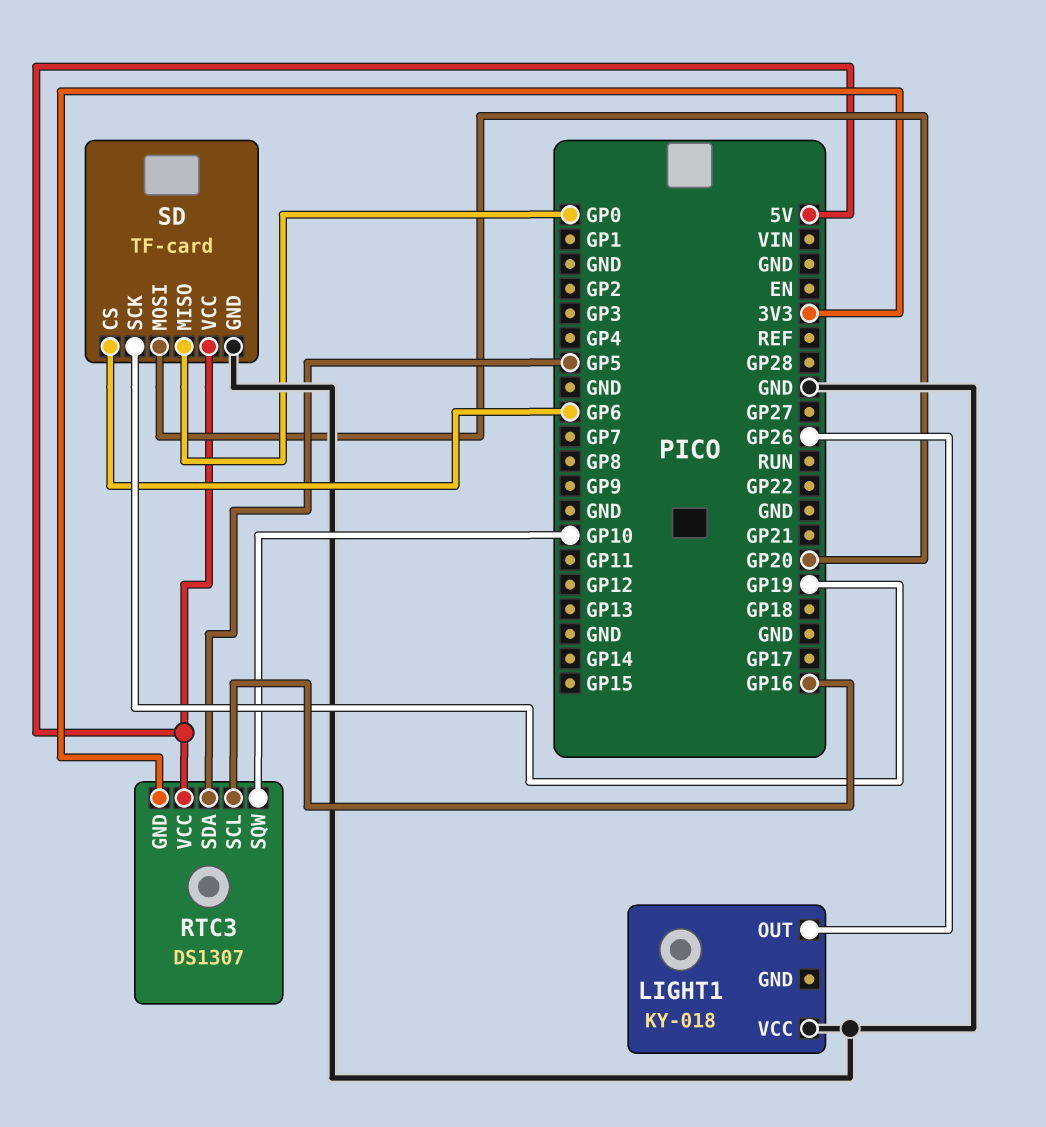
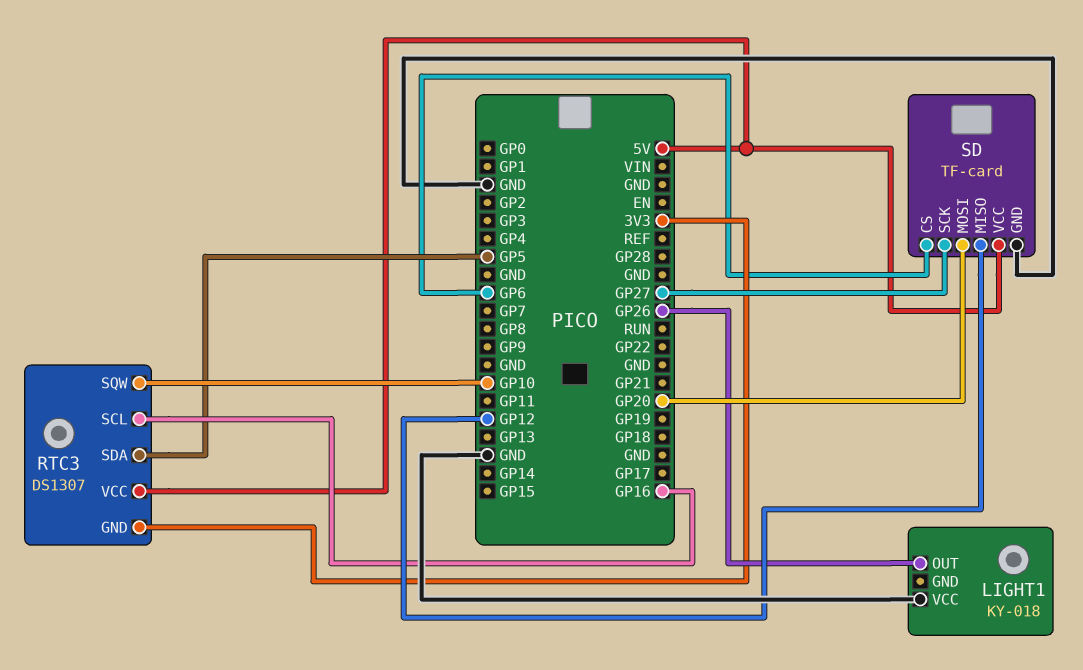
SD pin MISO: GP0 -> GP12
SD pin SCK: GP19 -> GP27

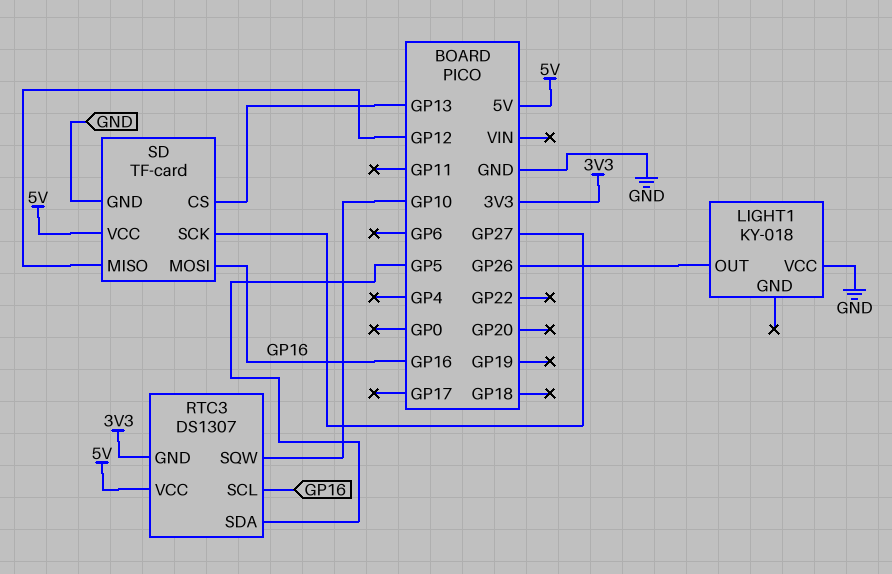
SD pin CS: GP6 -> GP13
SD pin MOSI: GP20 -> GP16

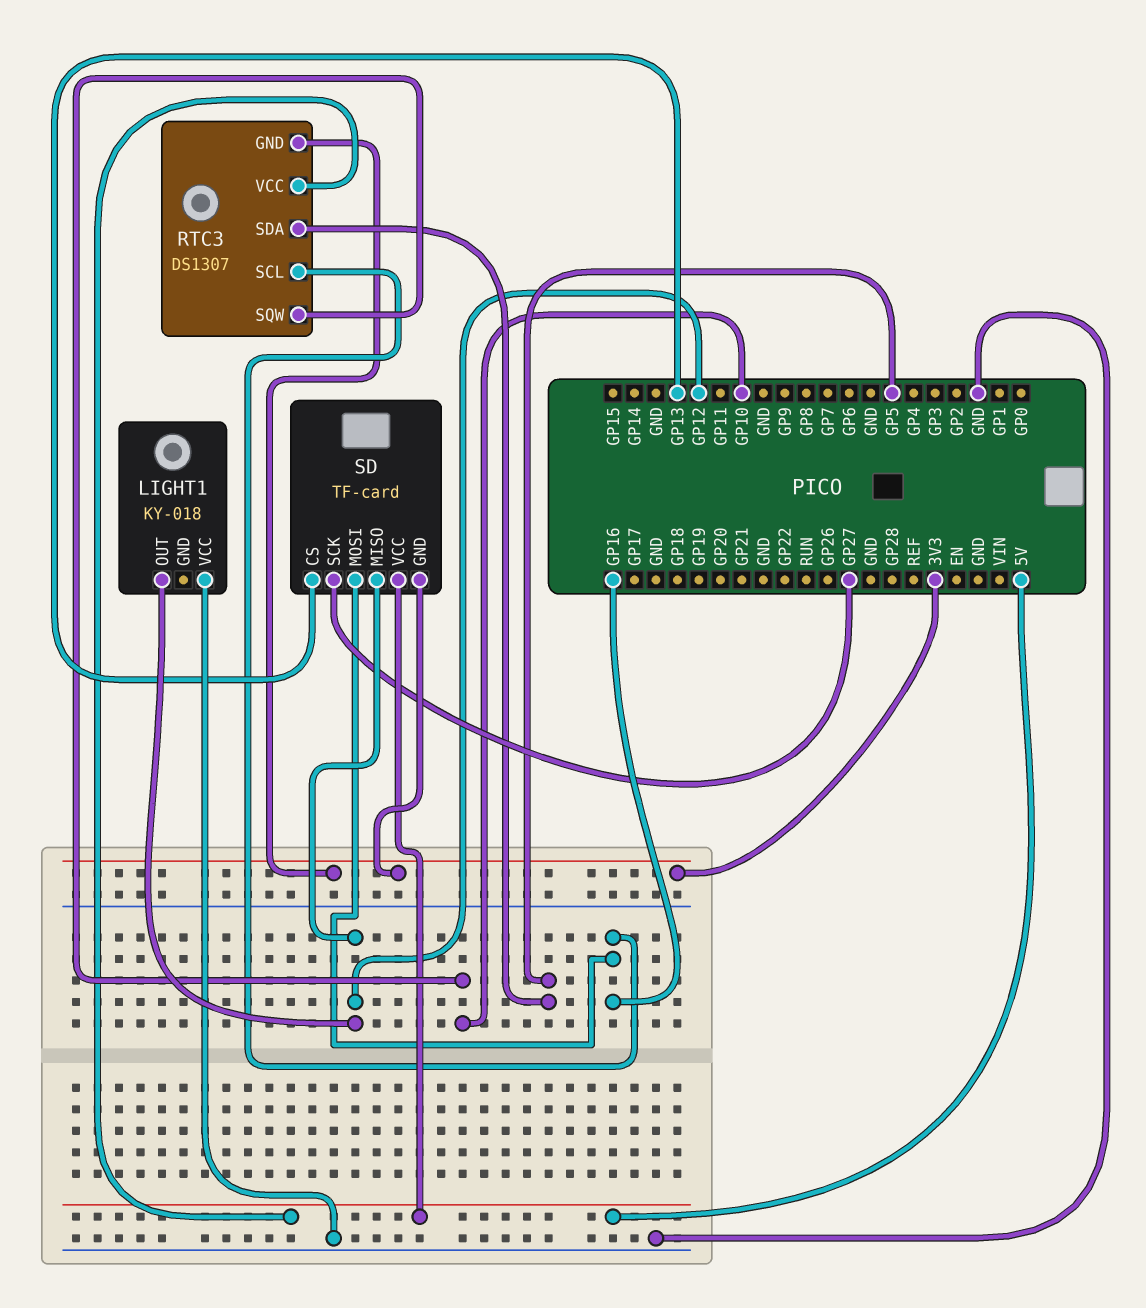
LIGHT1 pin OUT: GP26 -> GP12
SD pin GND: GND -> 3V3

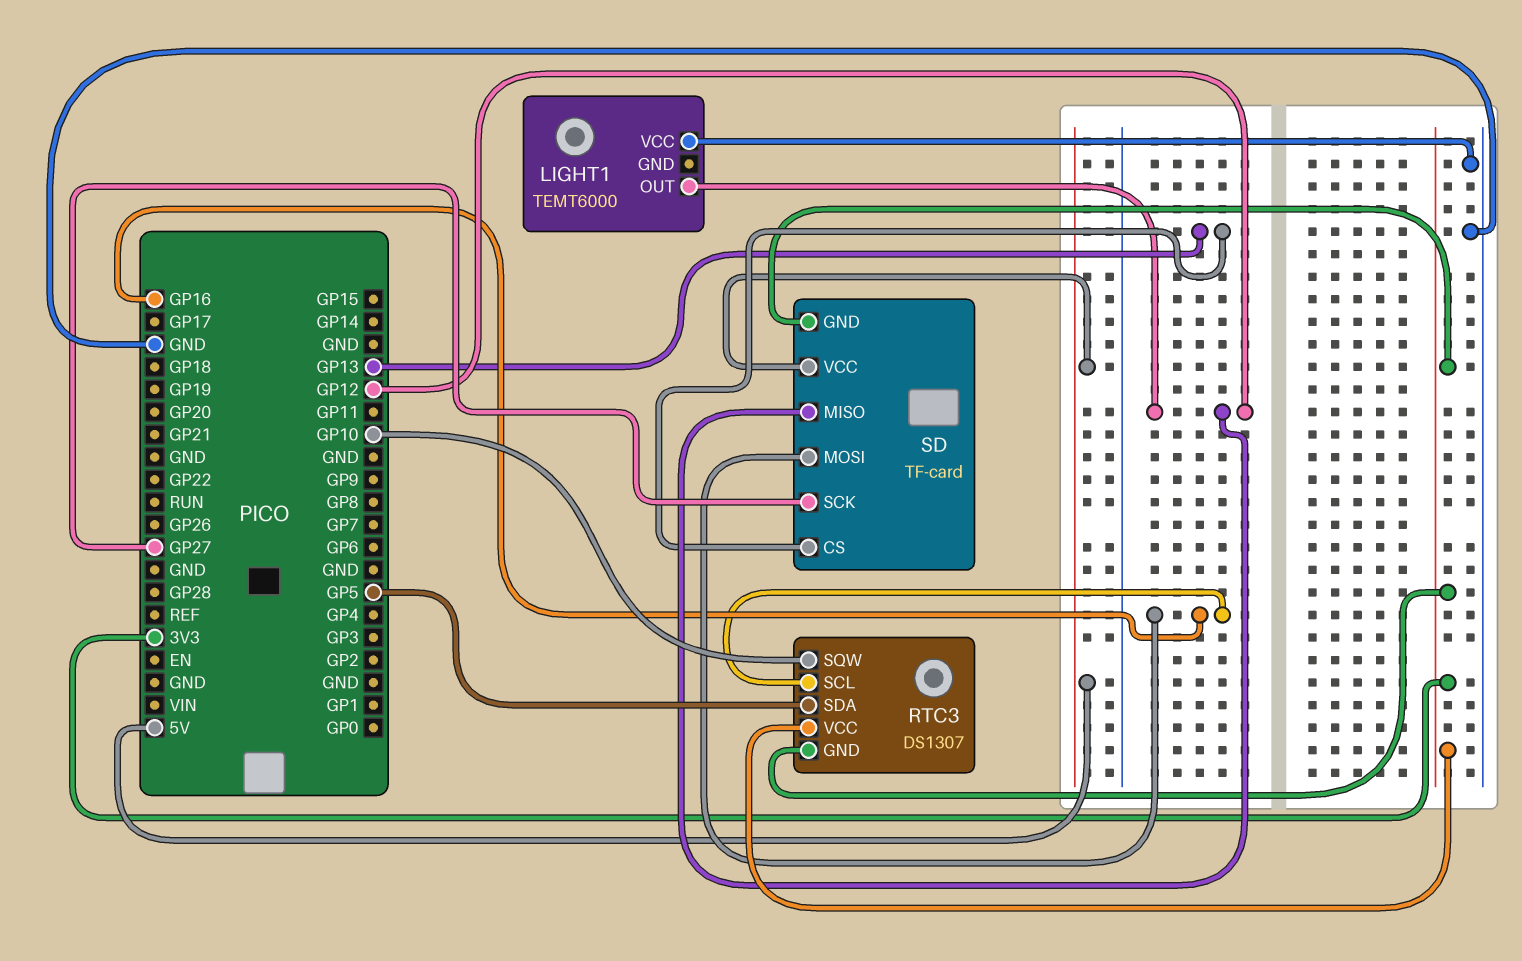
LIGHT1: KY-018 -> TEMT6000
RTC3 pin VCC: 5V -> 3V3

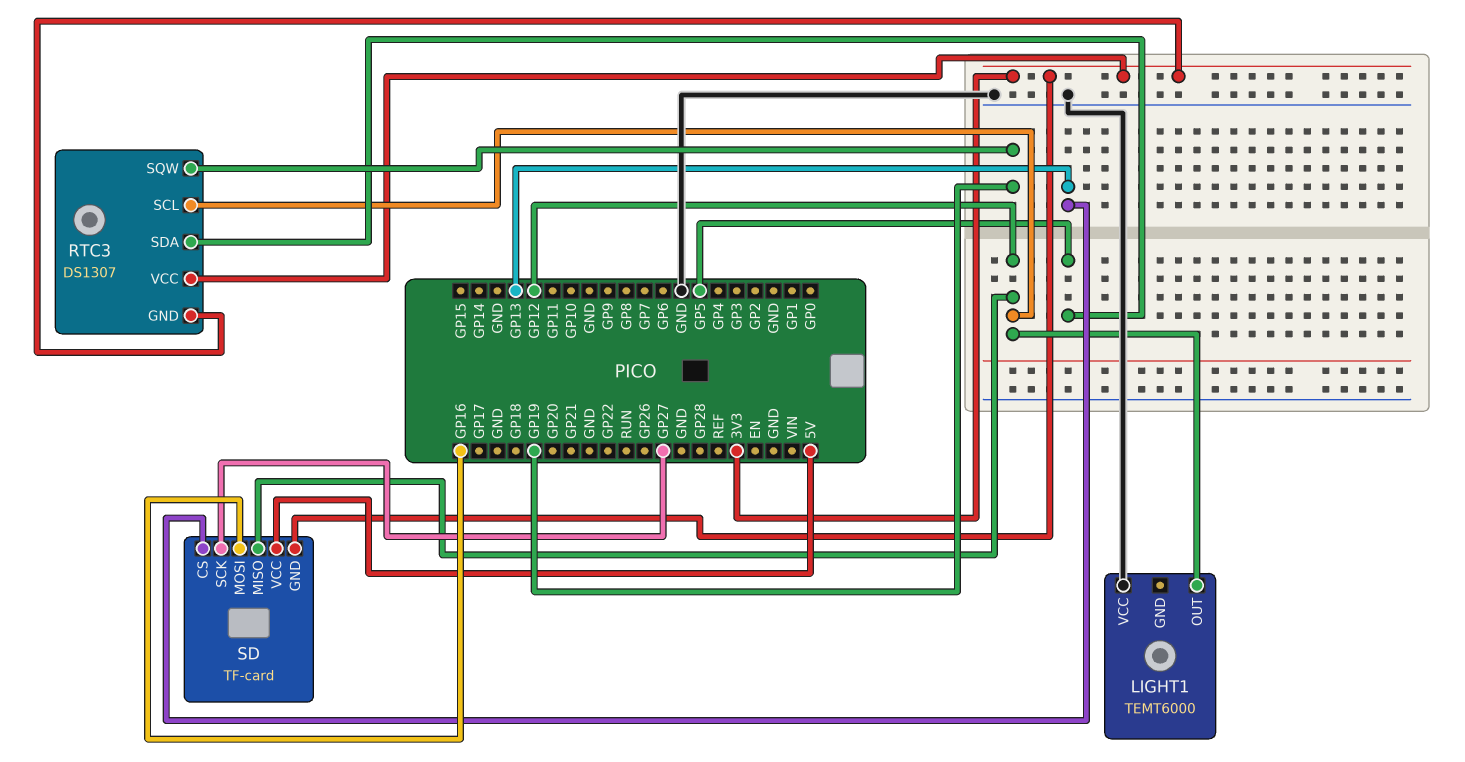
RTC3 pin SCL: GP16 -> GP12
RTC3 pin SQW: GP10 -> GP19

